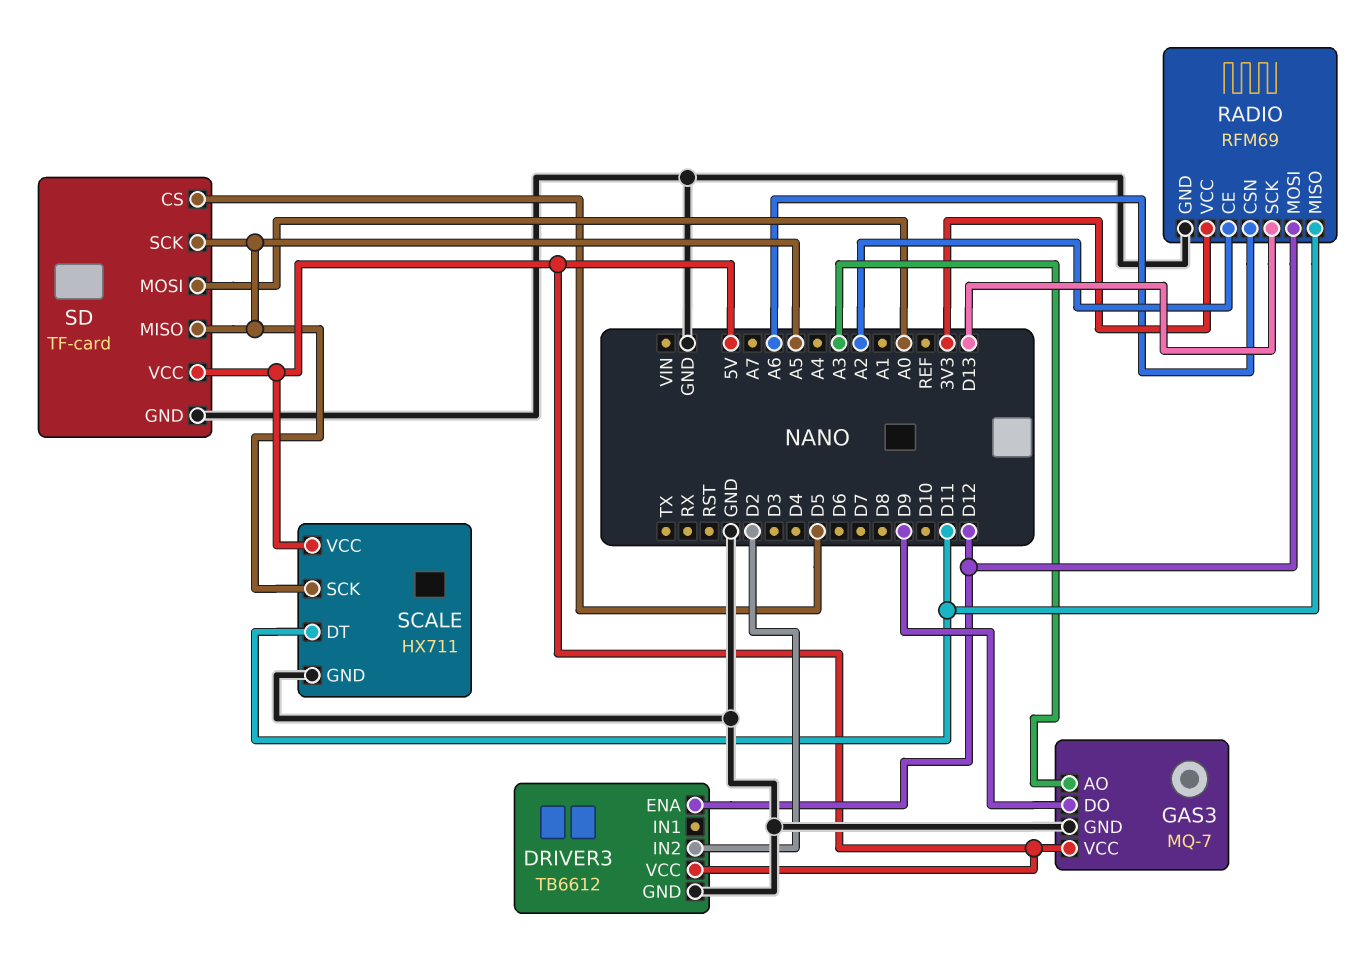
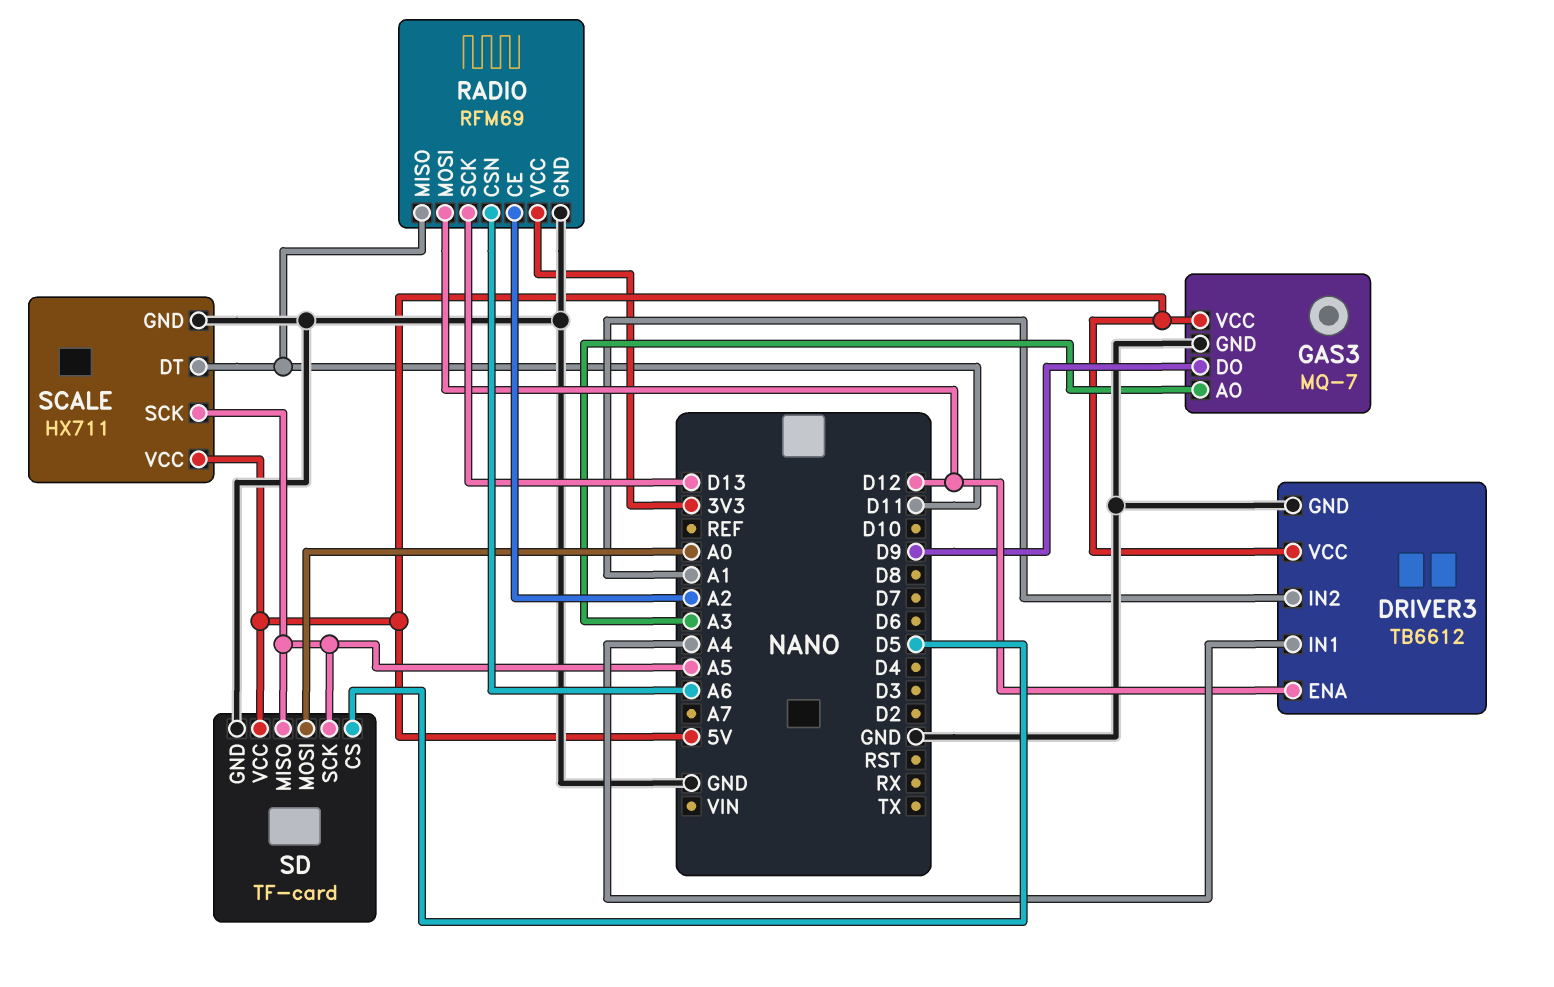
DRIVER3 pin IN1: none -> A4
DRIVER3 pin IN2: D2 -> A1

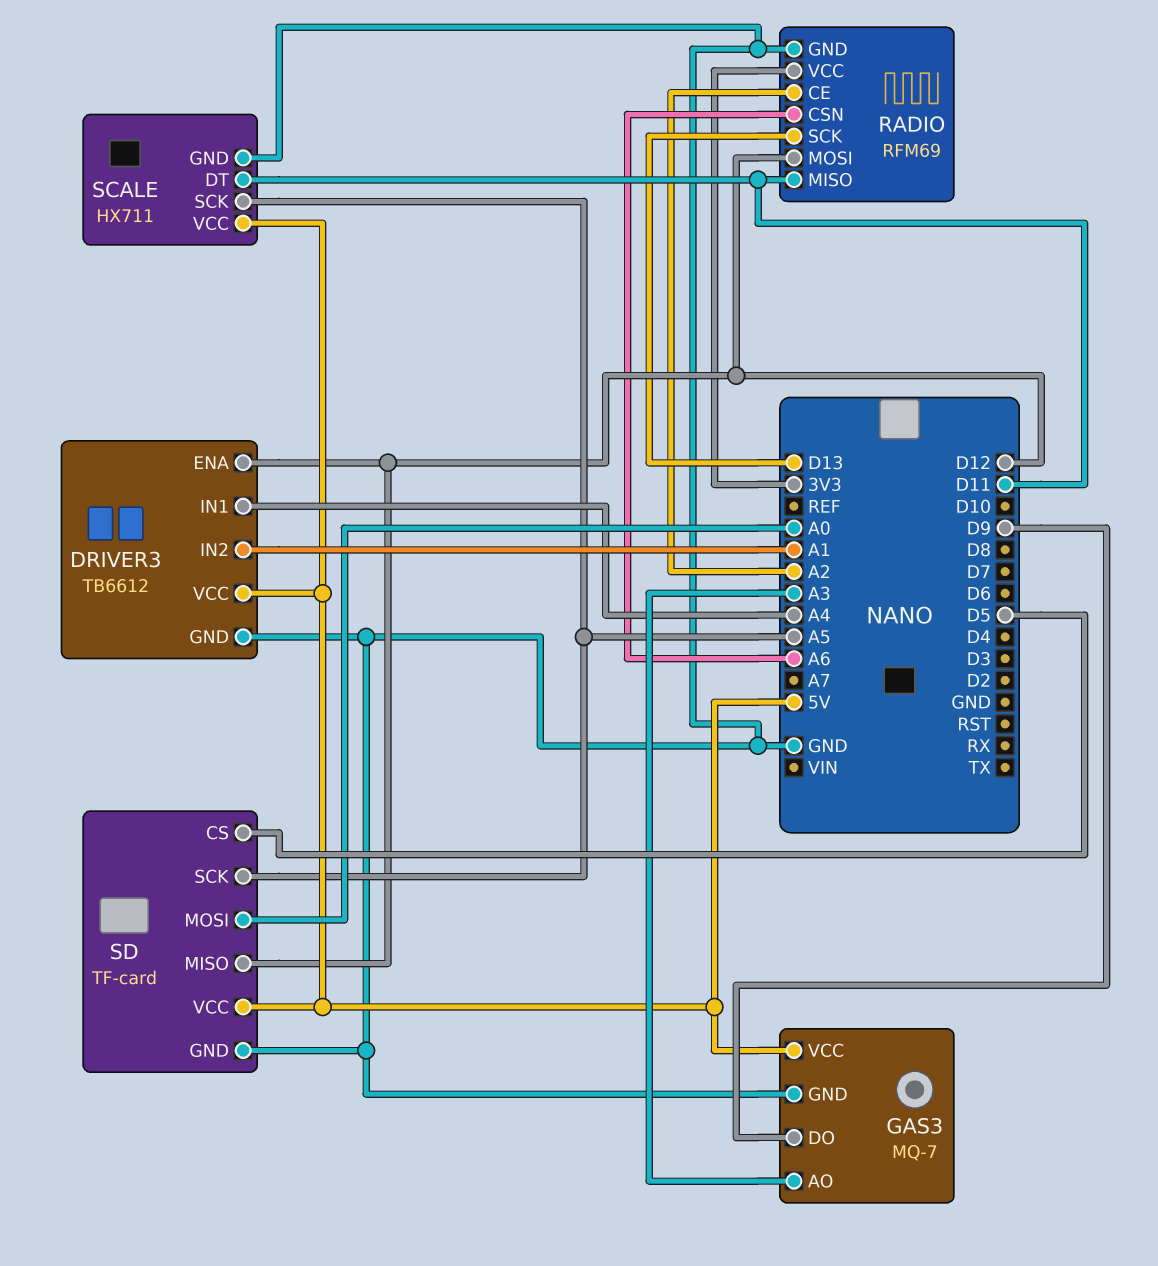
SD pin MISO: A5 -> D12

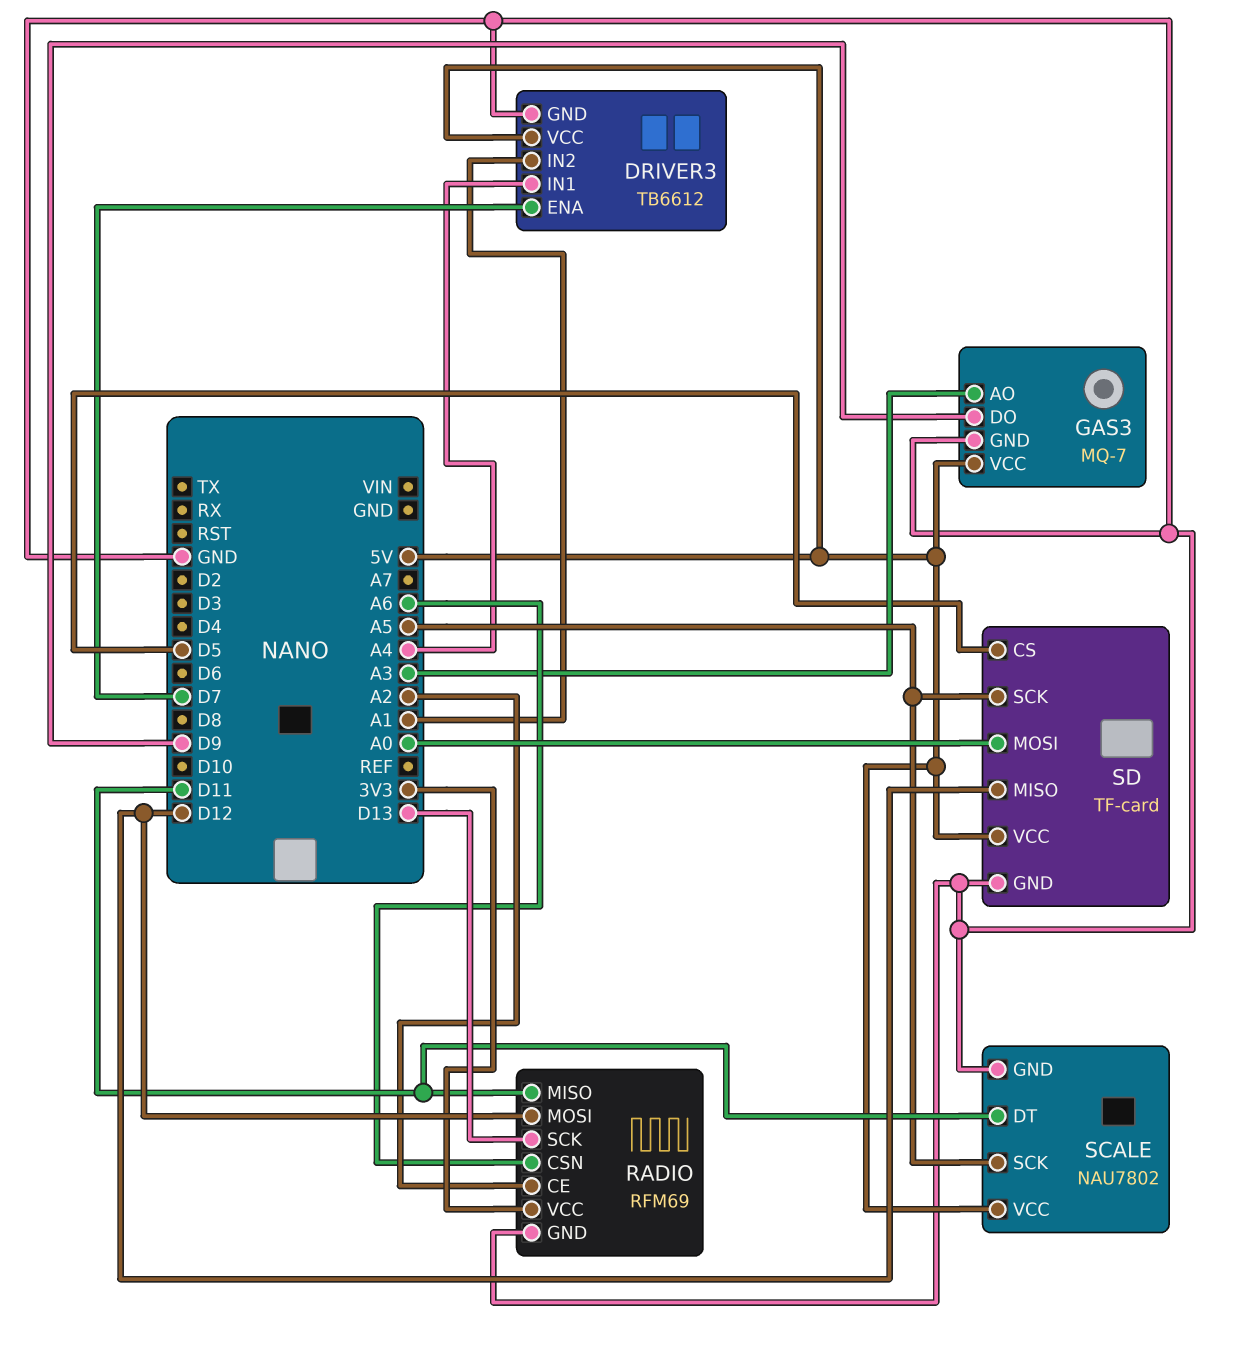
DRIVER3 pin ENA: D12 -> D7
SCALE: HX711 -> NAU7802

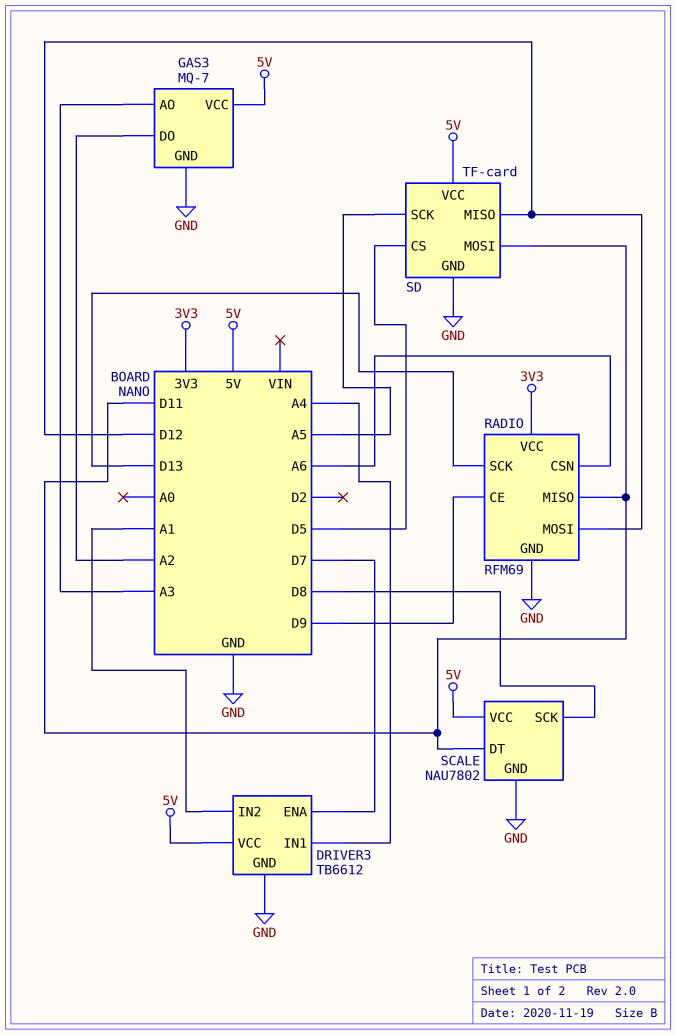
GAS3 pin DO: D9 -> A2
RADIO pin CE: A2 -> D9
SCALE pin SCK: A5 -> D8
SD pin MOSI: A0 -> D11

